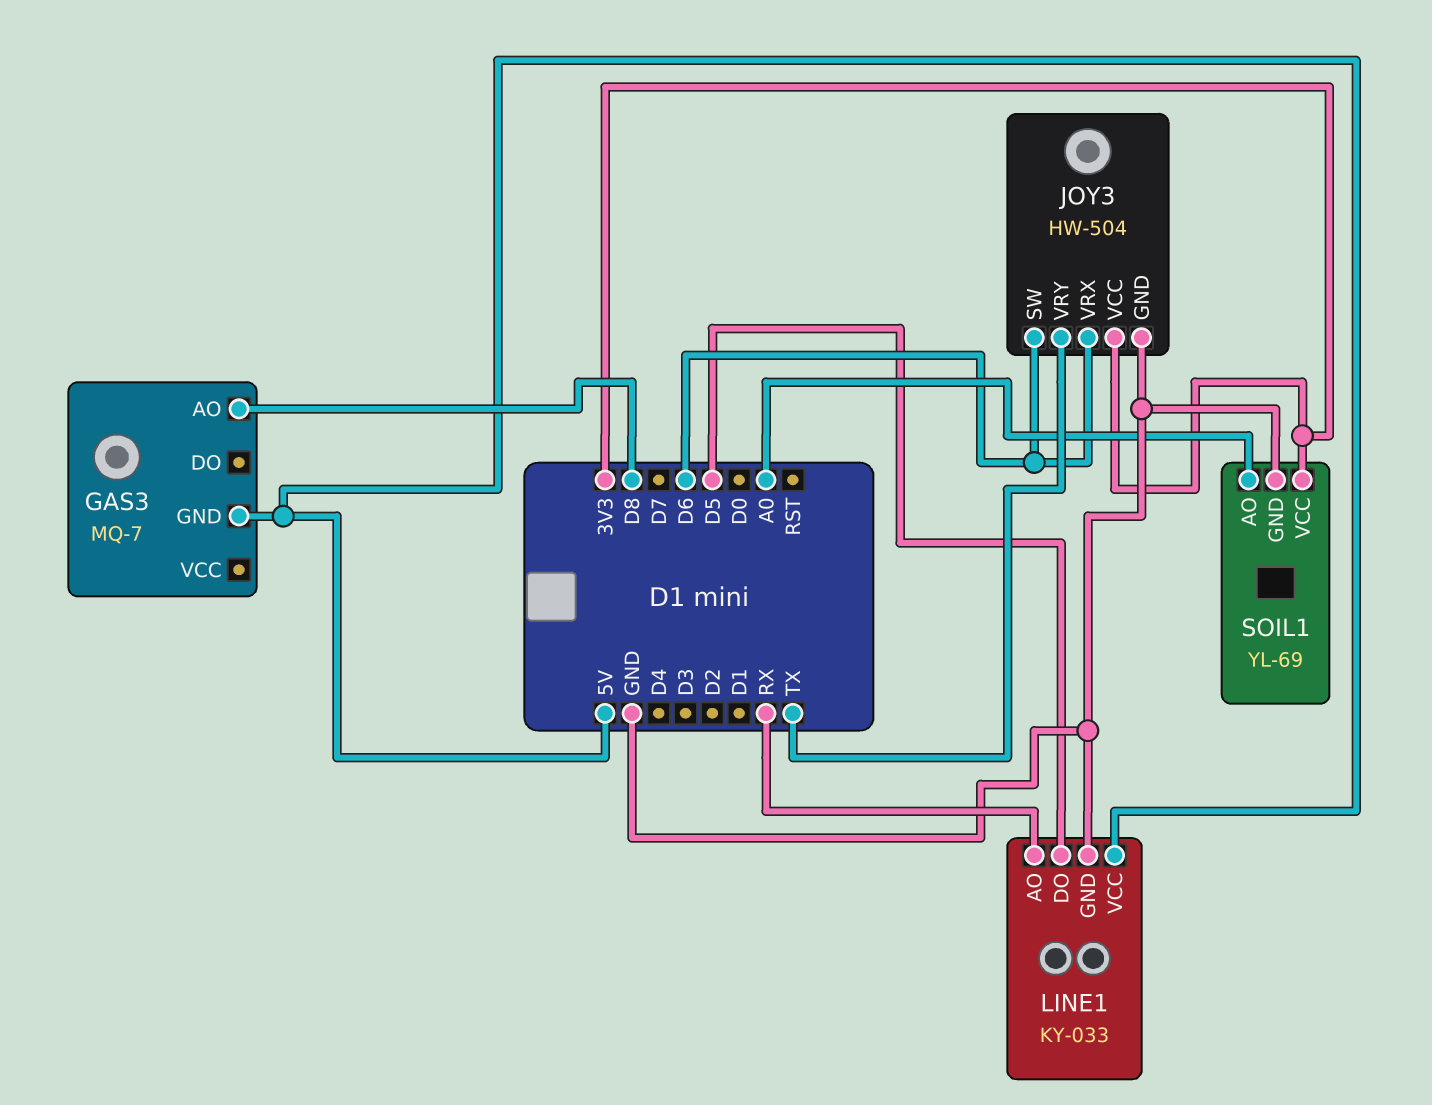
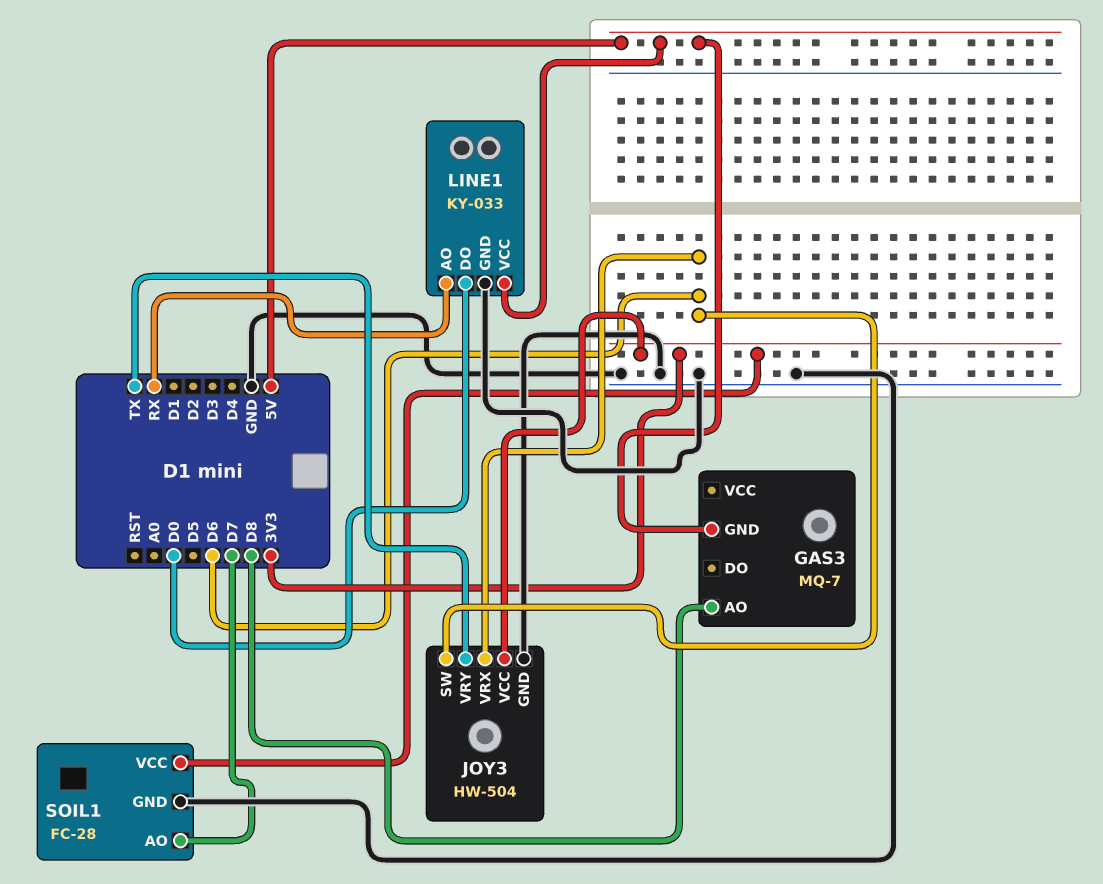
LINE1 pin DO: D5 -> D0
SOIL1: YL-69 -> FC-28
SOIL1 pin AO: A0 -> D7

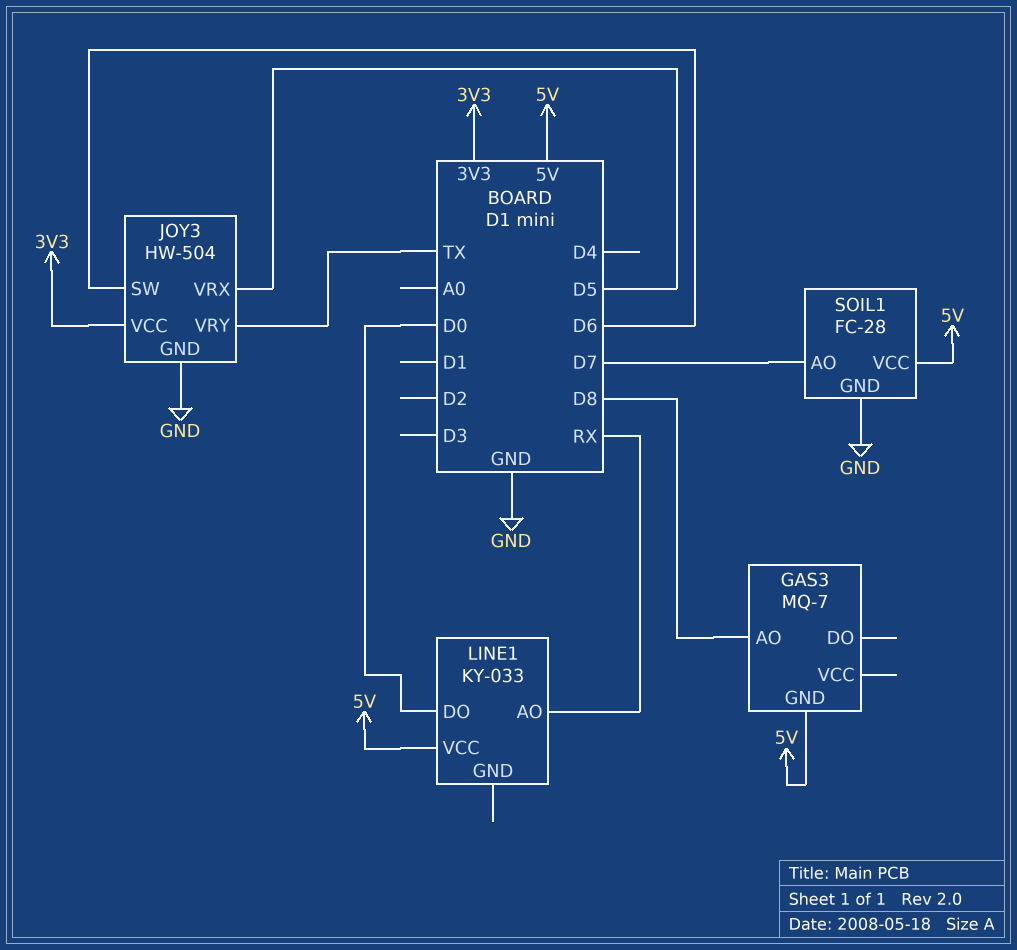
JOY3 pin VRX: D6 -> D5
LINE1 pin GND: GND -> none
SOIL1 pin VCC: 3V3 -> 5V

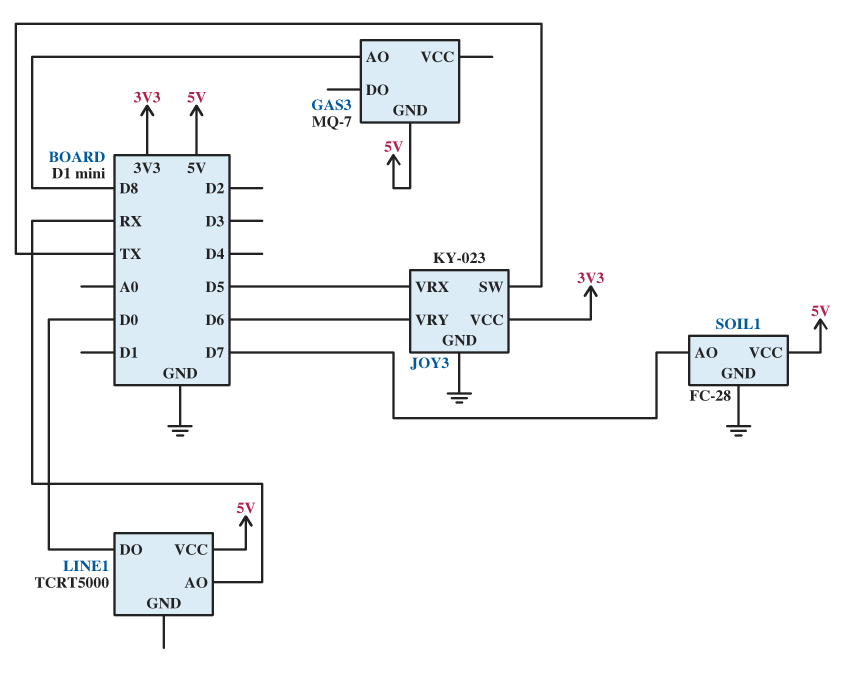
JOY3: HW-504 -> KY-023
JOY3 pin SW: D6 -> TX
JOY3 pin VRY: TX -> D6
LINE1: KY-033 -> TCRT5000

